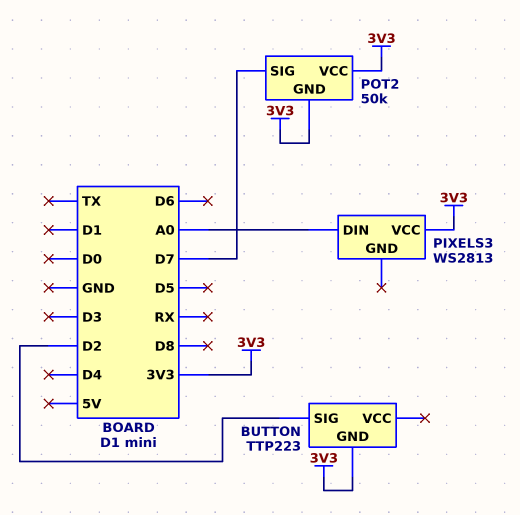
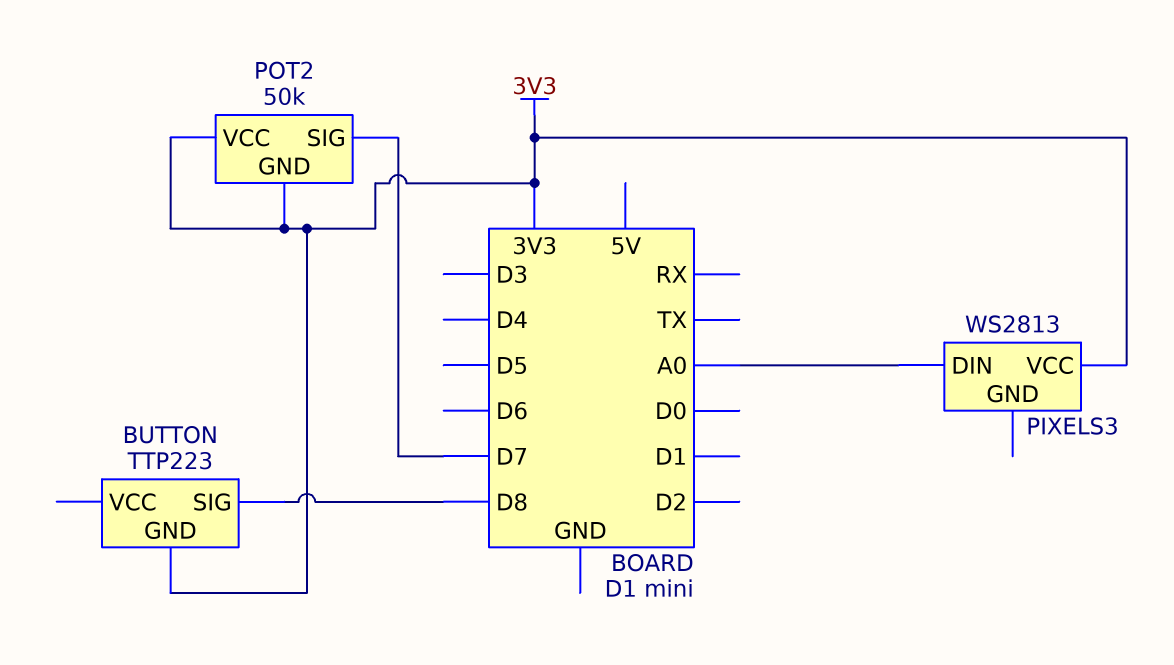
BUTTON pin SIG: D2 -> D8

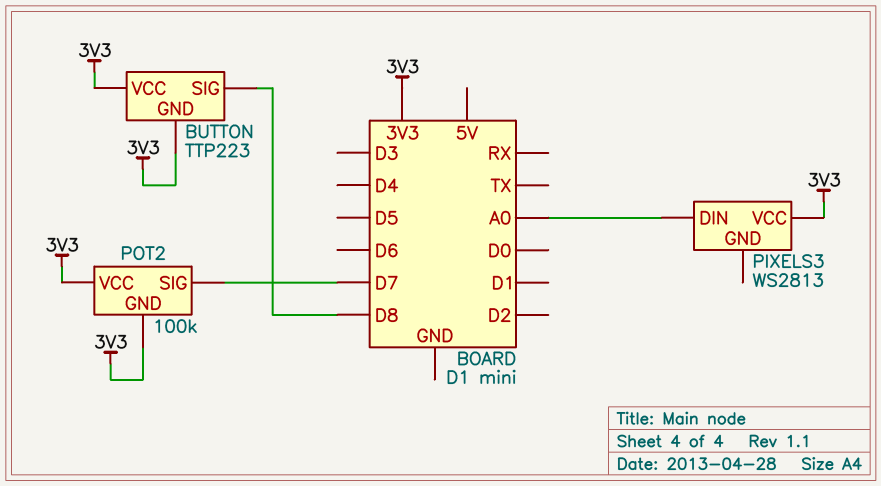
BUTTON pin VCC: none -> 3V3
POT2: 50k -> 100k

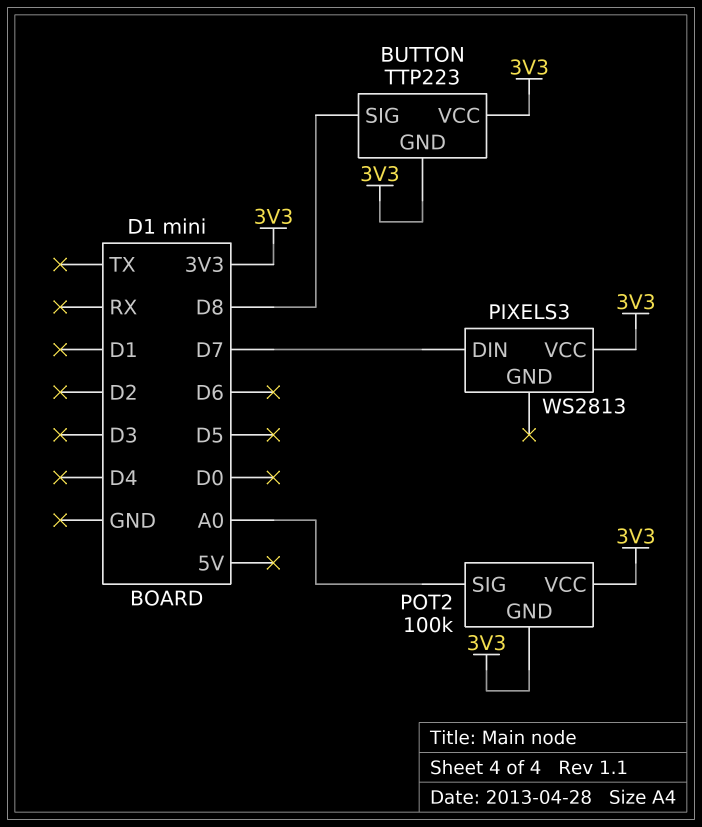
PIXELS3 pin DIN: A0 -> D7
POT2 pin SIG: D7 -> A0

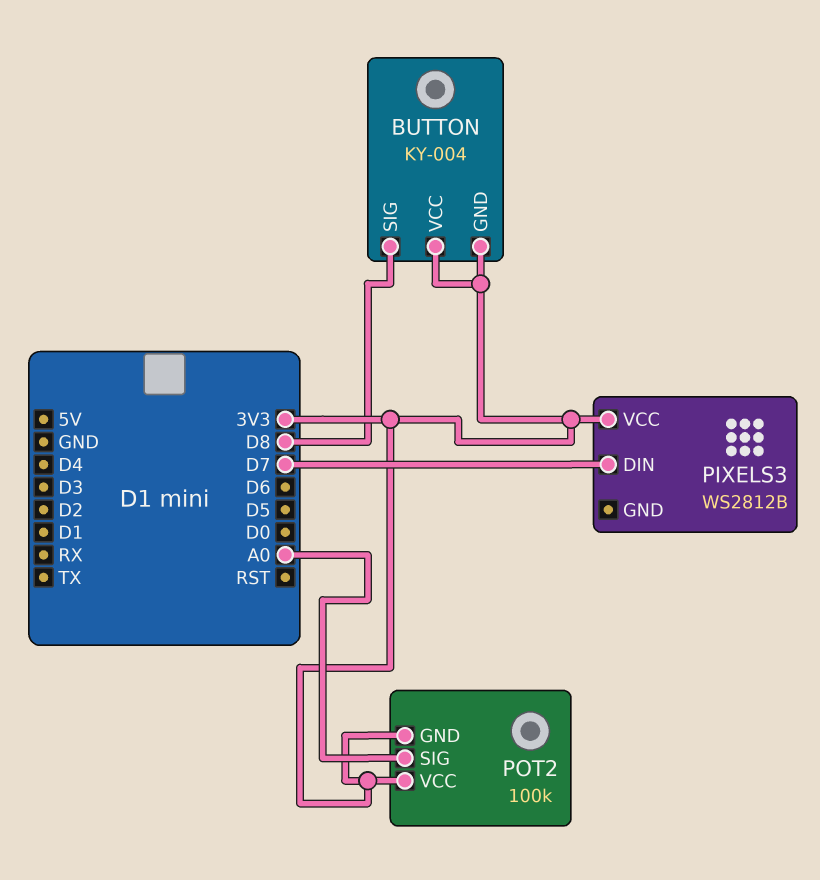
BUTTON: TTP223 -> KY-004
PIXELS3: WS2813 -> WS2812B

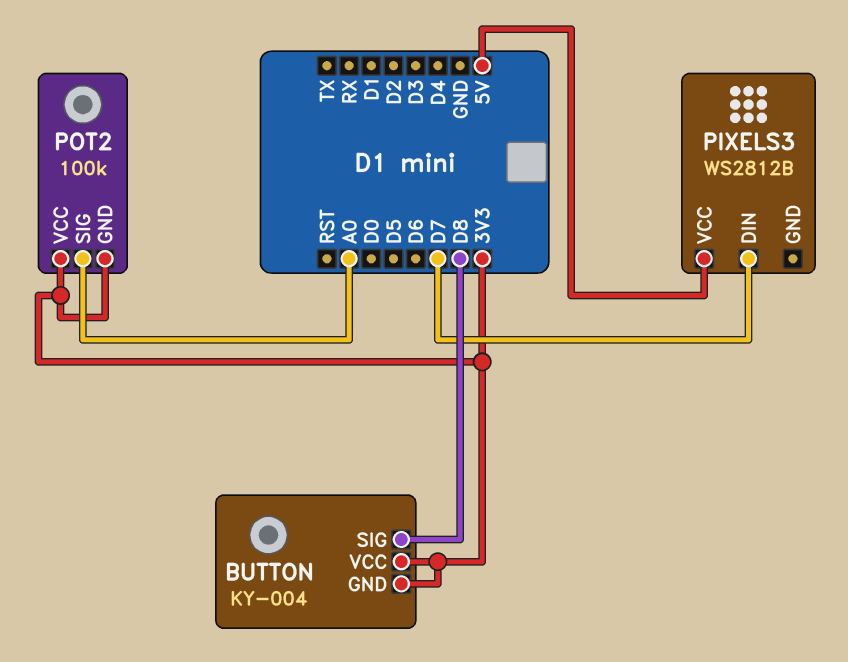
PIXELS3 pin VCC: 3V3 -> 5V

